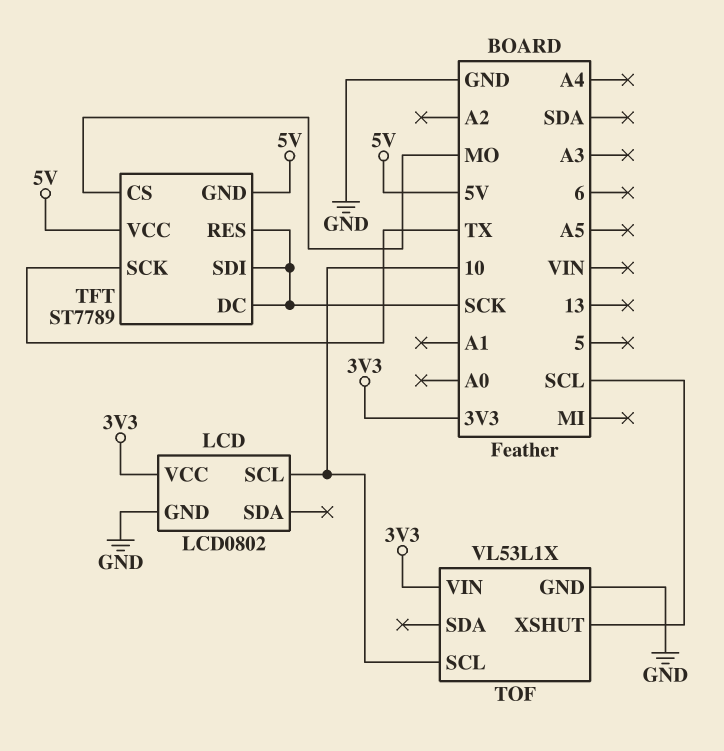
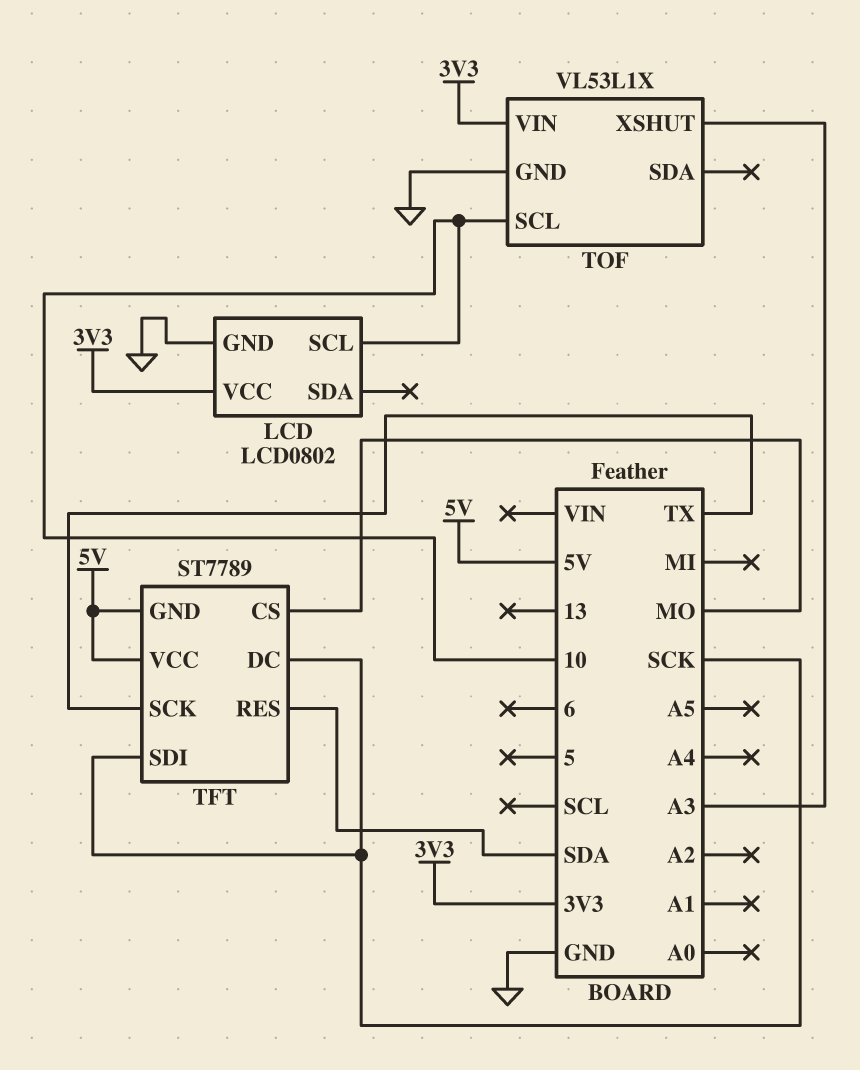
TFT pin RES: SCK -> SDA
TOF pin XSHUT: SCL -> A3

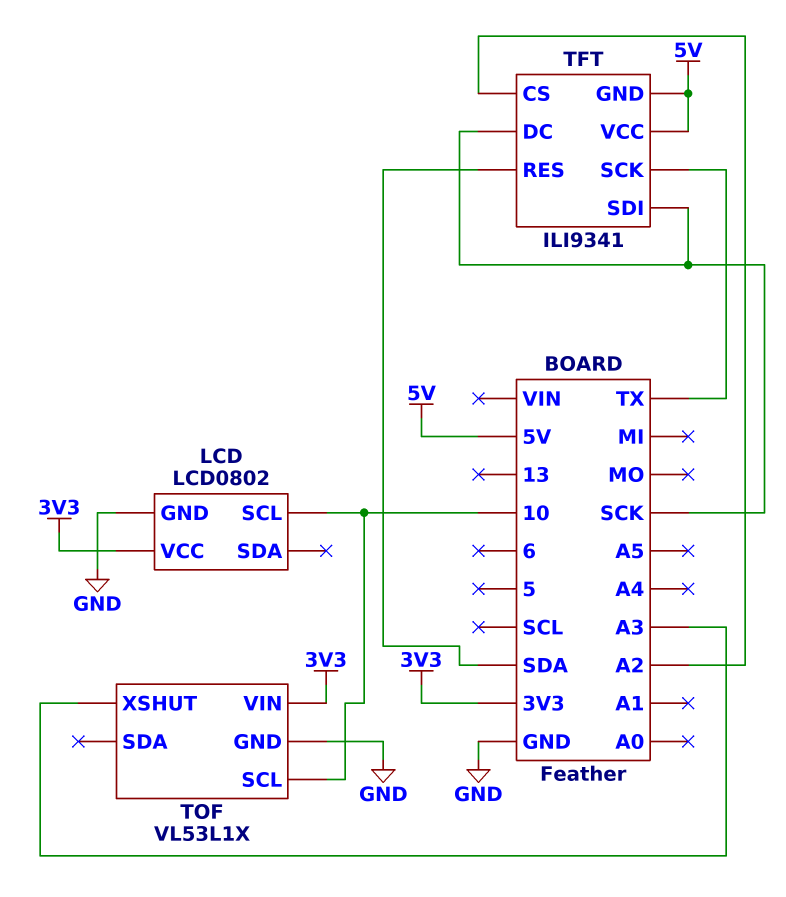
TFT: ST7789 -> ILI9341
TFT pin CS: MO -> A2

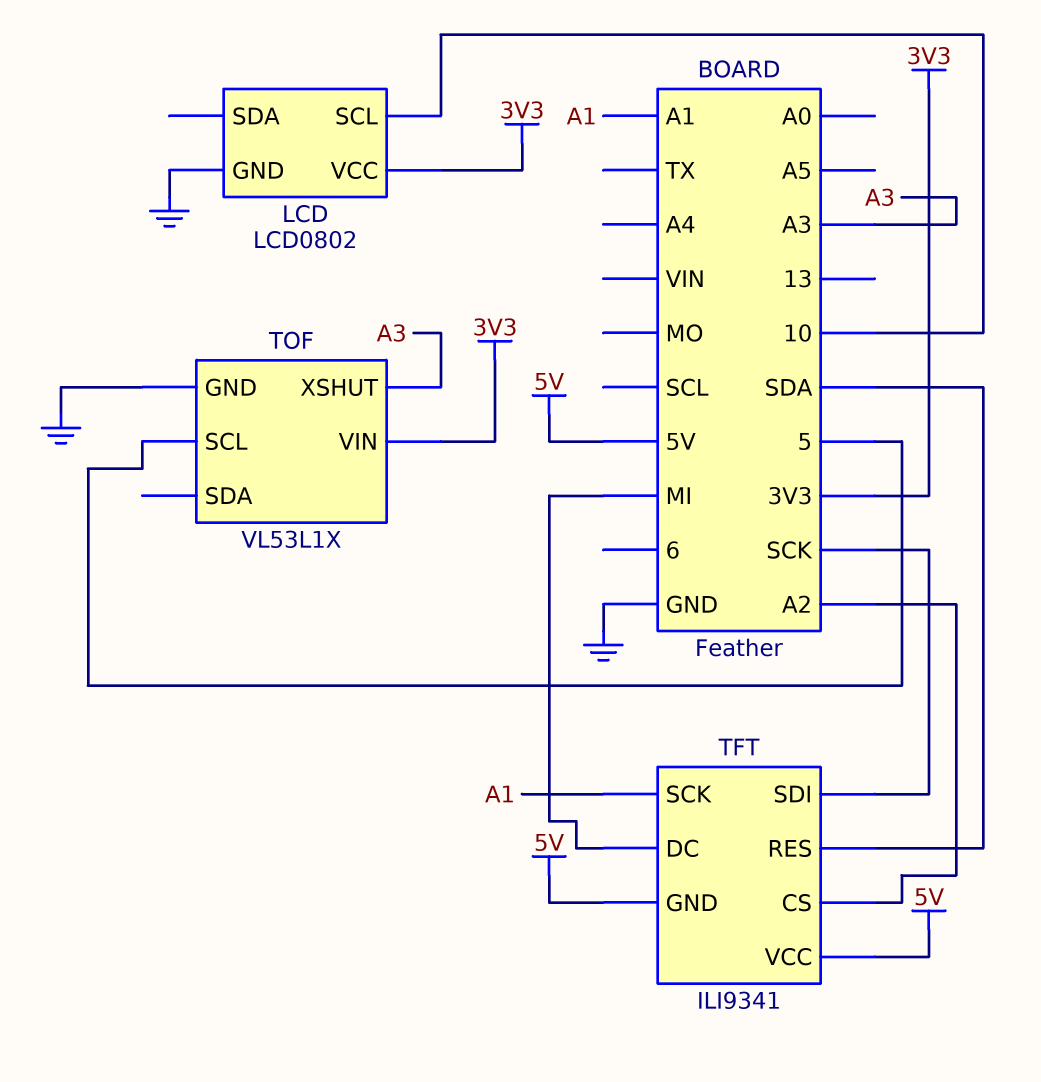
TFT pin DC: SCK -> MI
TFT pin SCK: TX -> A1
TOF pin SCL: 10 -> 5

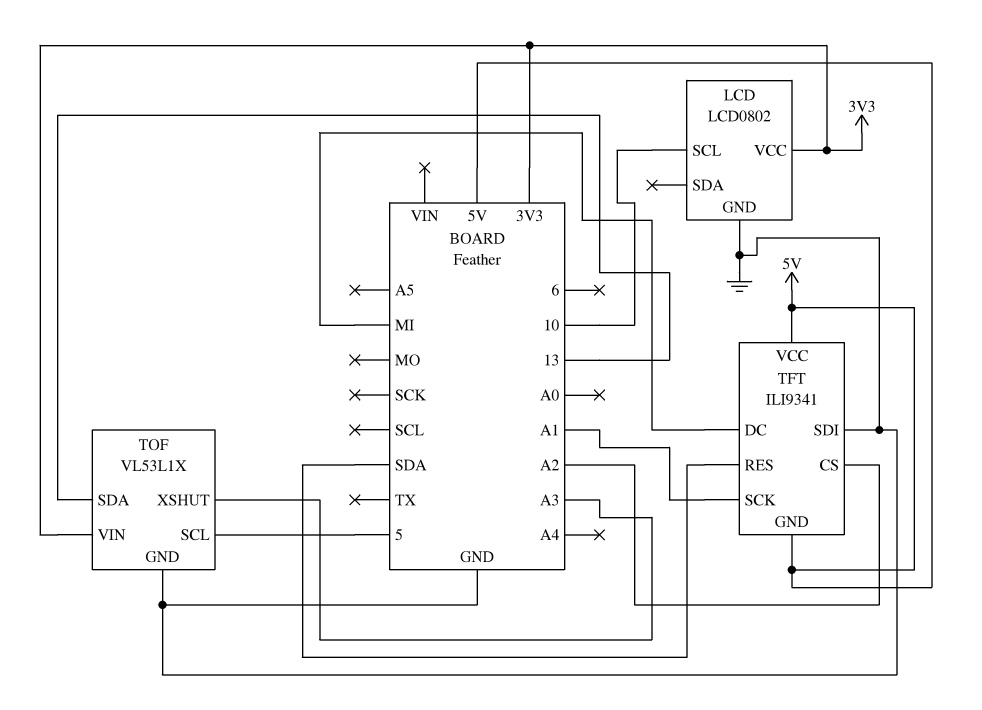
TFT pin SDI: SCK -> GND
TOF pin SDA: none -> 13

